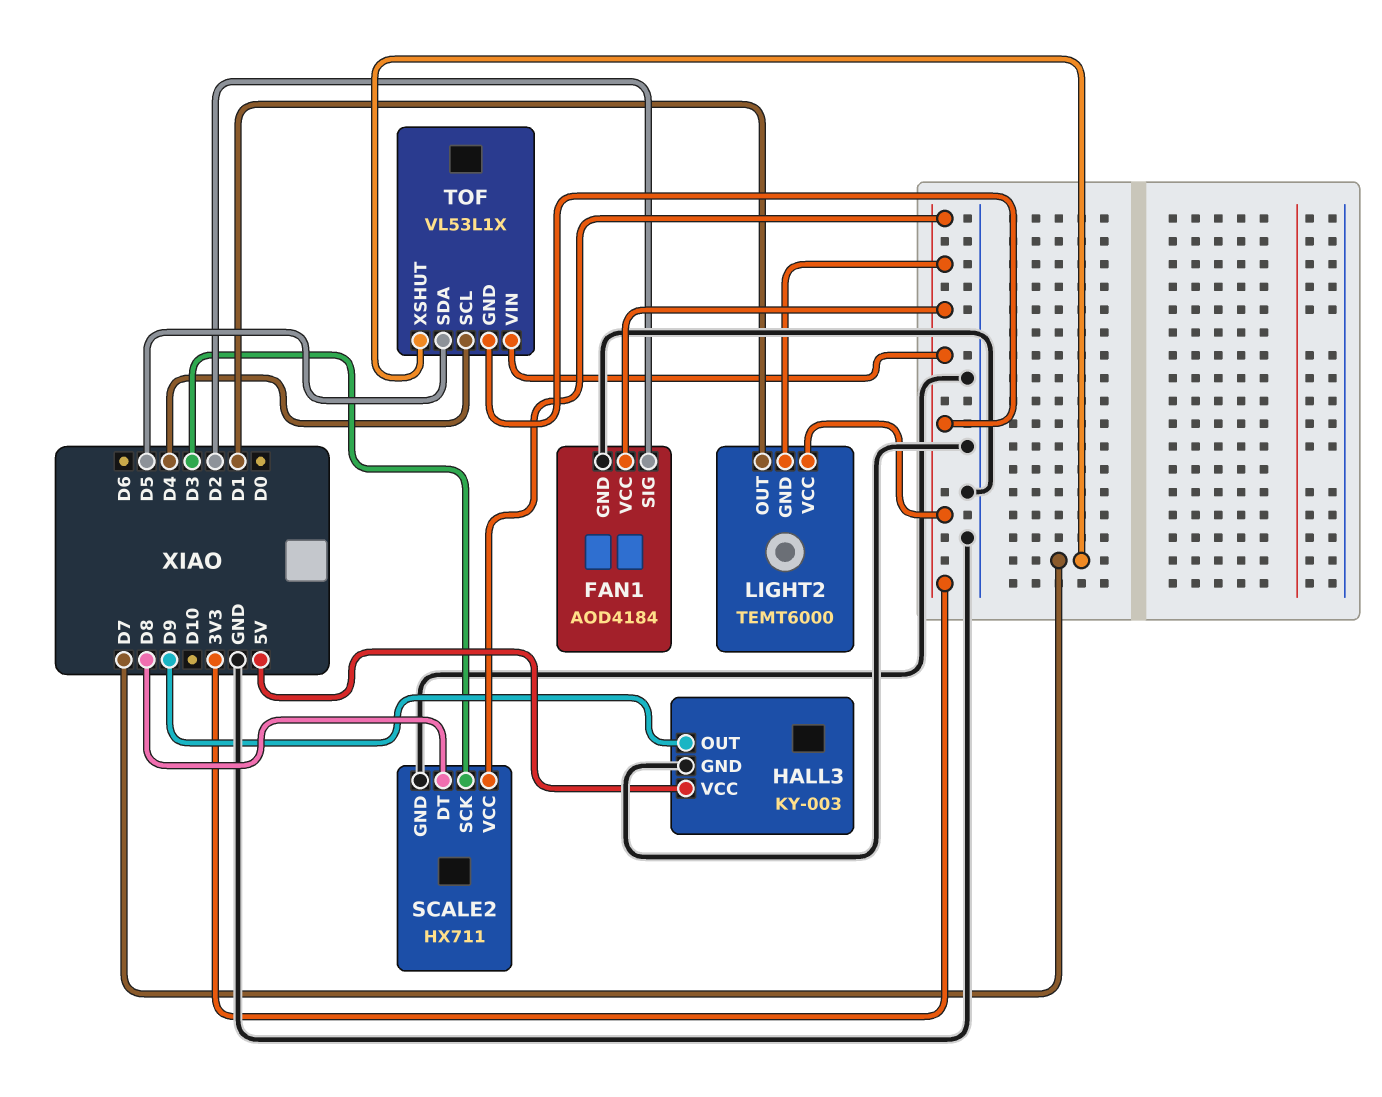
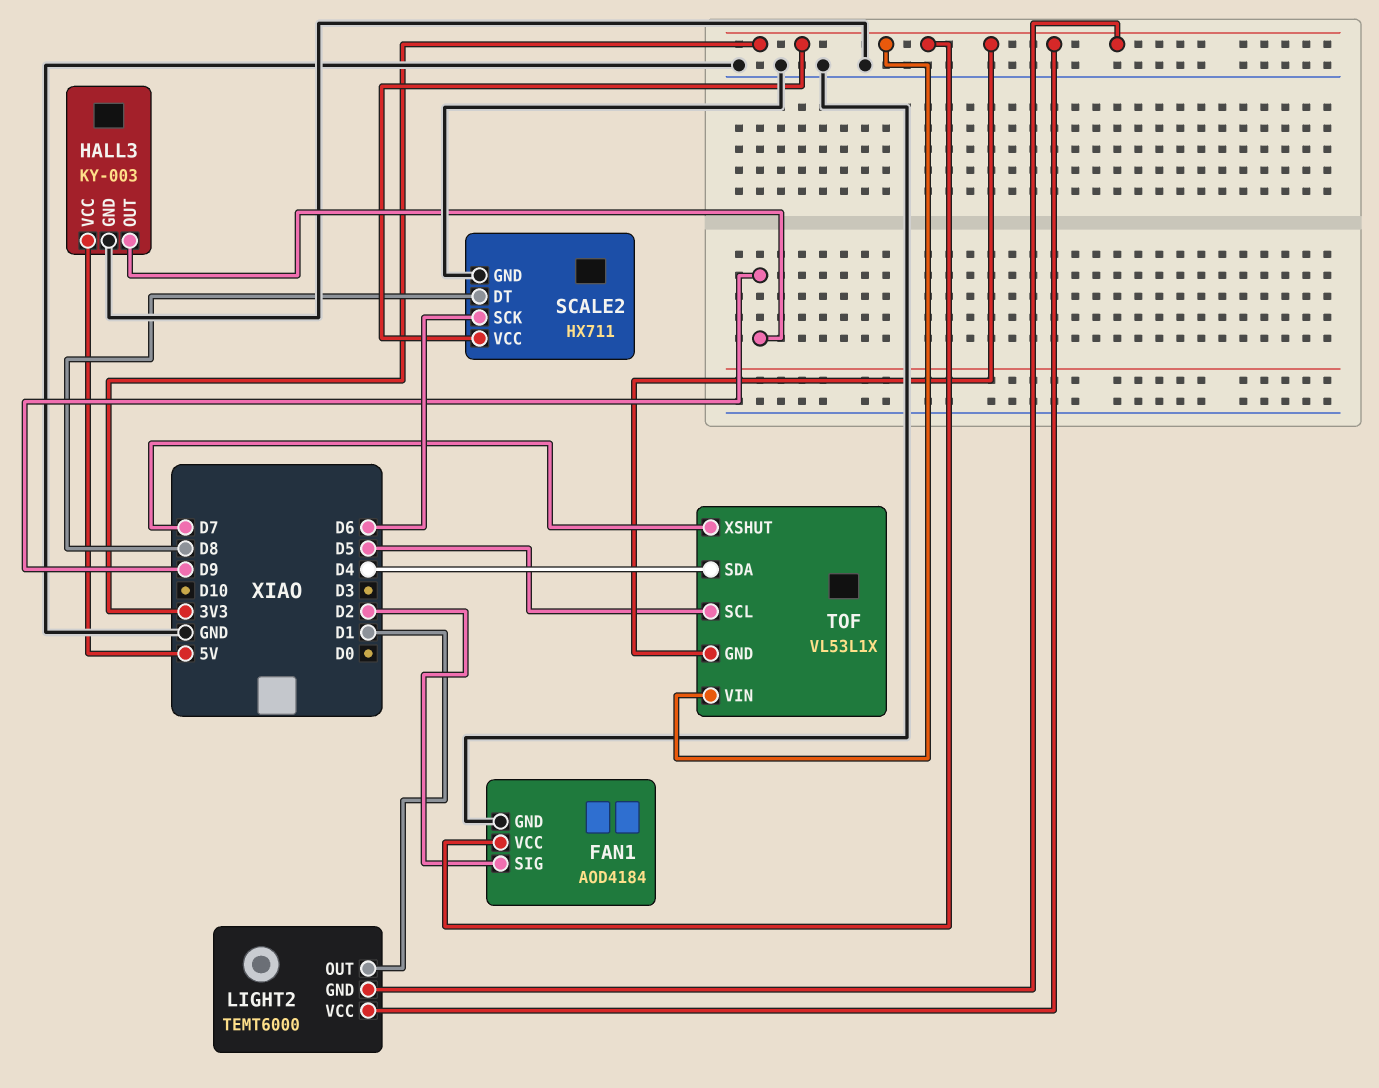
SCALE2 pin SCK: D3 -> D6
TOF pin SCL: D4 -> D5
TOF pin SDA: D5 -> D4

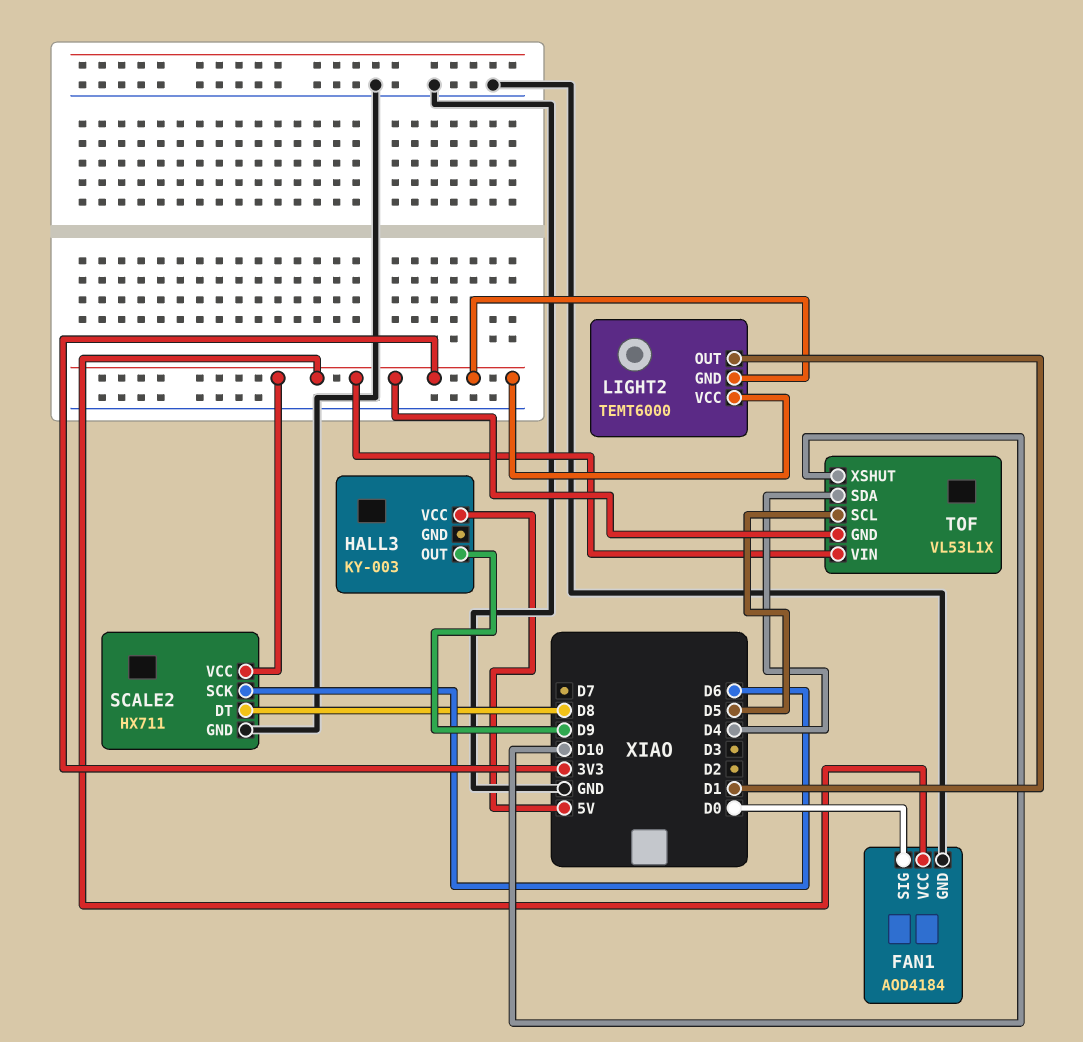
FAN1 pin SIG: D2 -> D0
HALL3 pin GND: GND -> none
TOF pin XSHUT: D7 -> D10

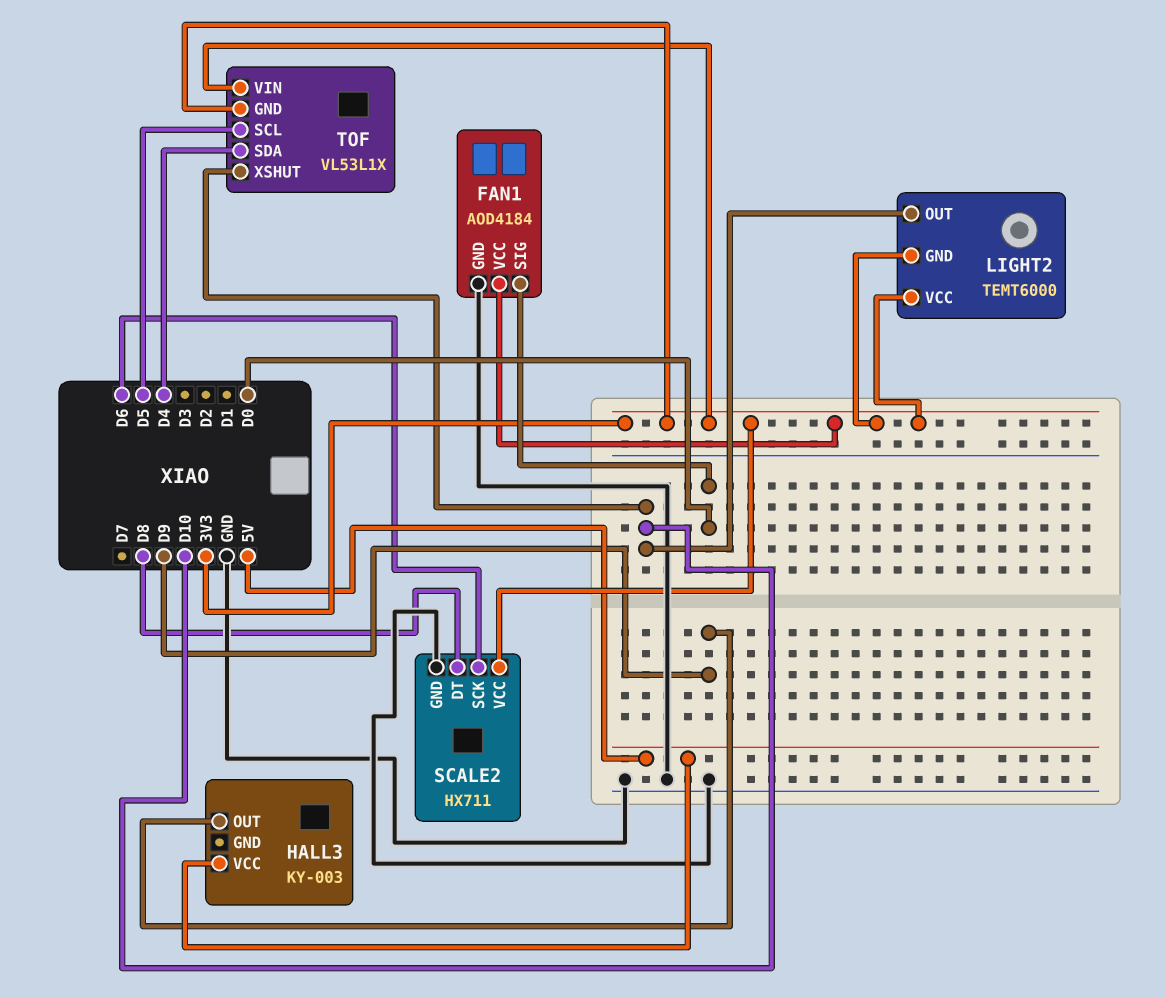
LIGHT2 pin OUT: D1 -> D10

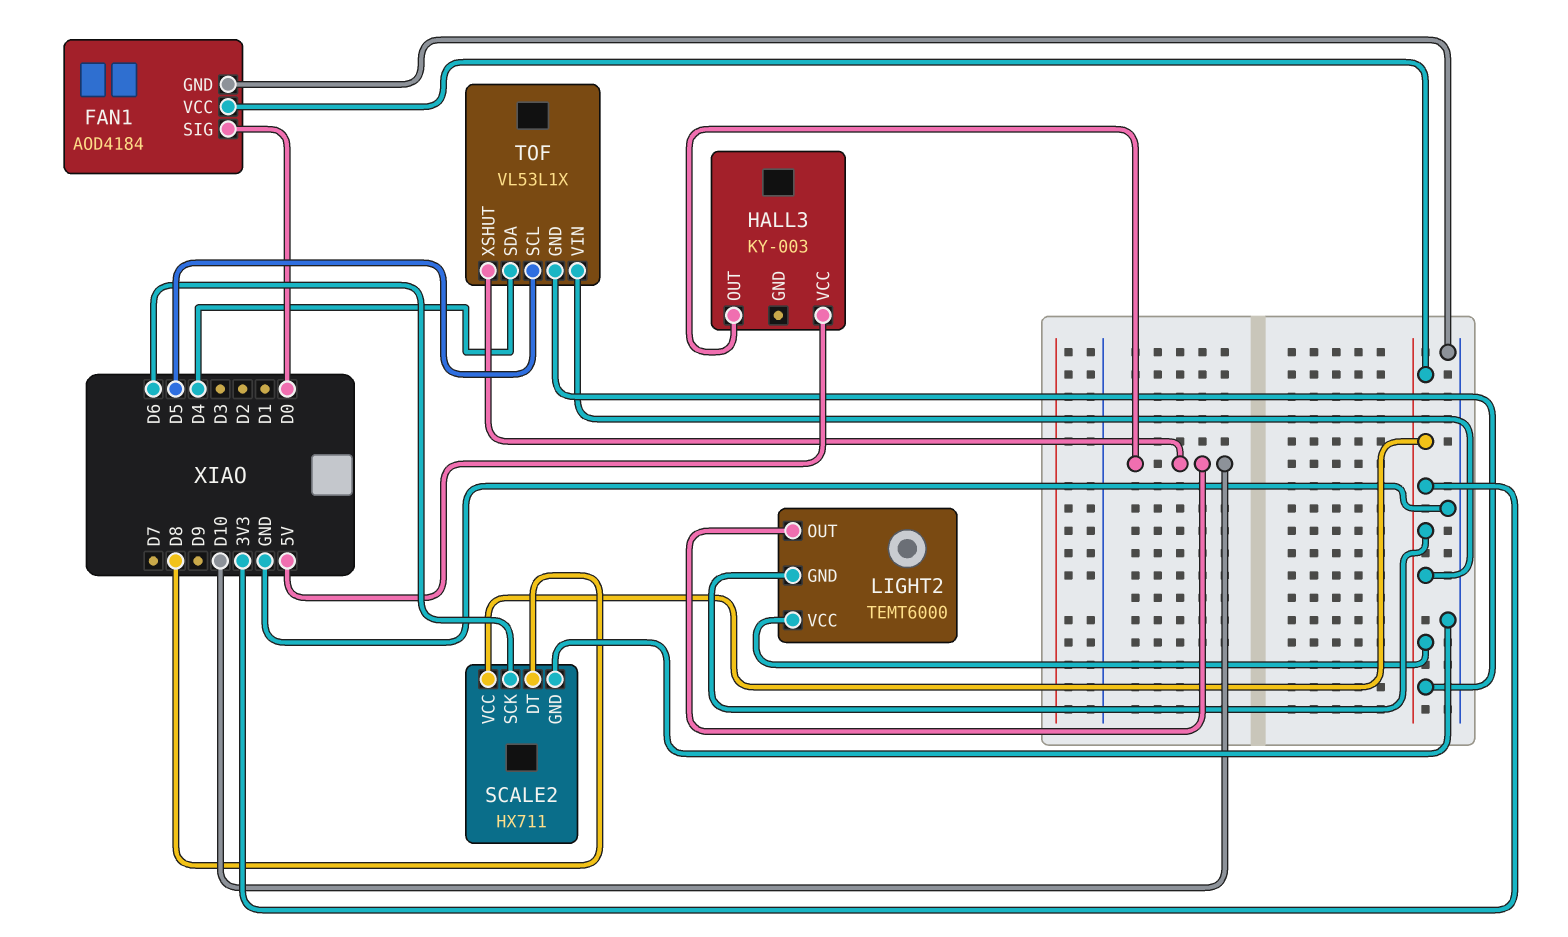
HALL3 pin OUT: D9 -> D10

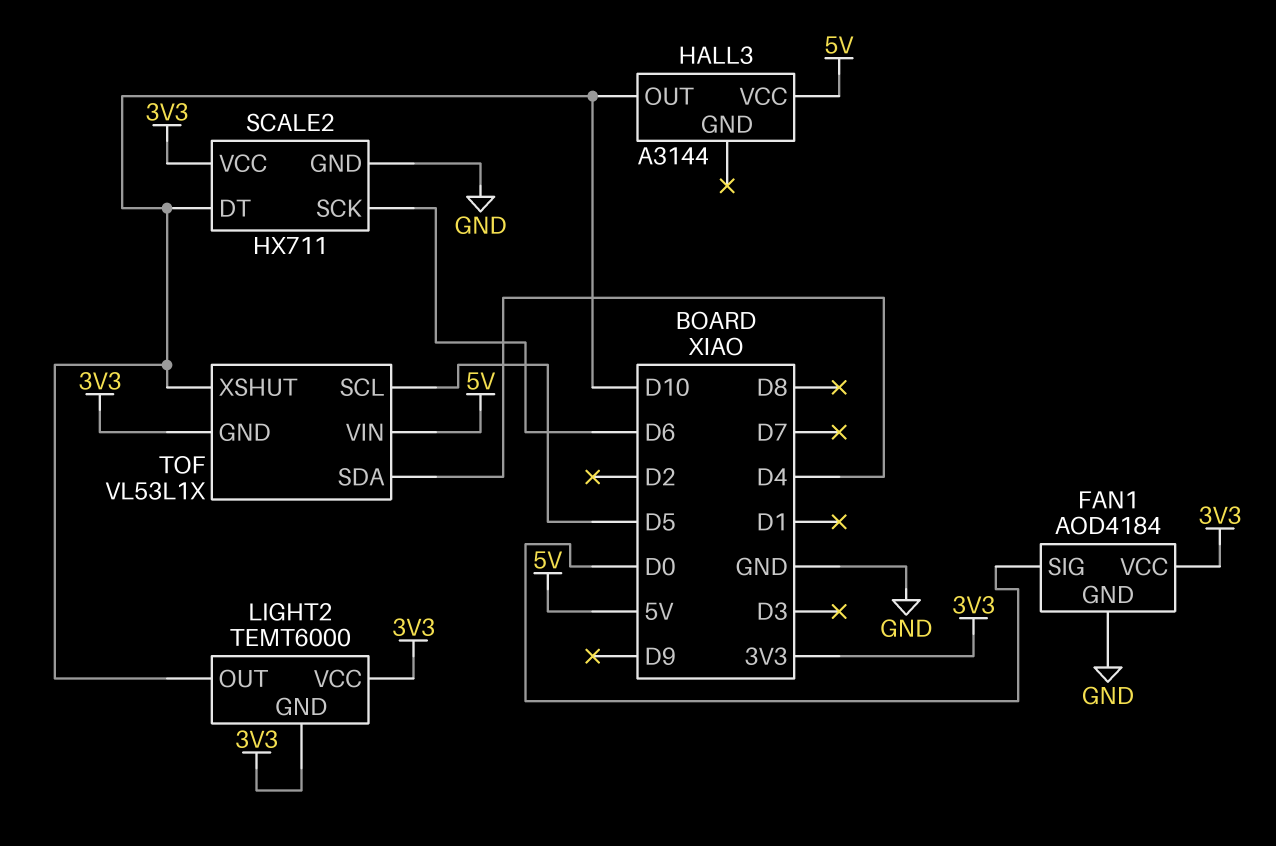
HALL3: KY-003 -> A3144
SCALE2 pin DT: D8 -> D10
TOF pin VIN: 3V3 -> 5V

